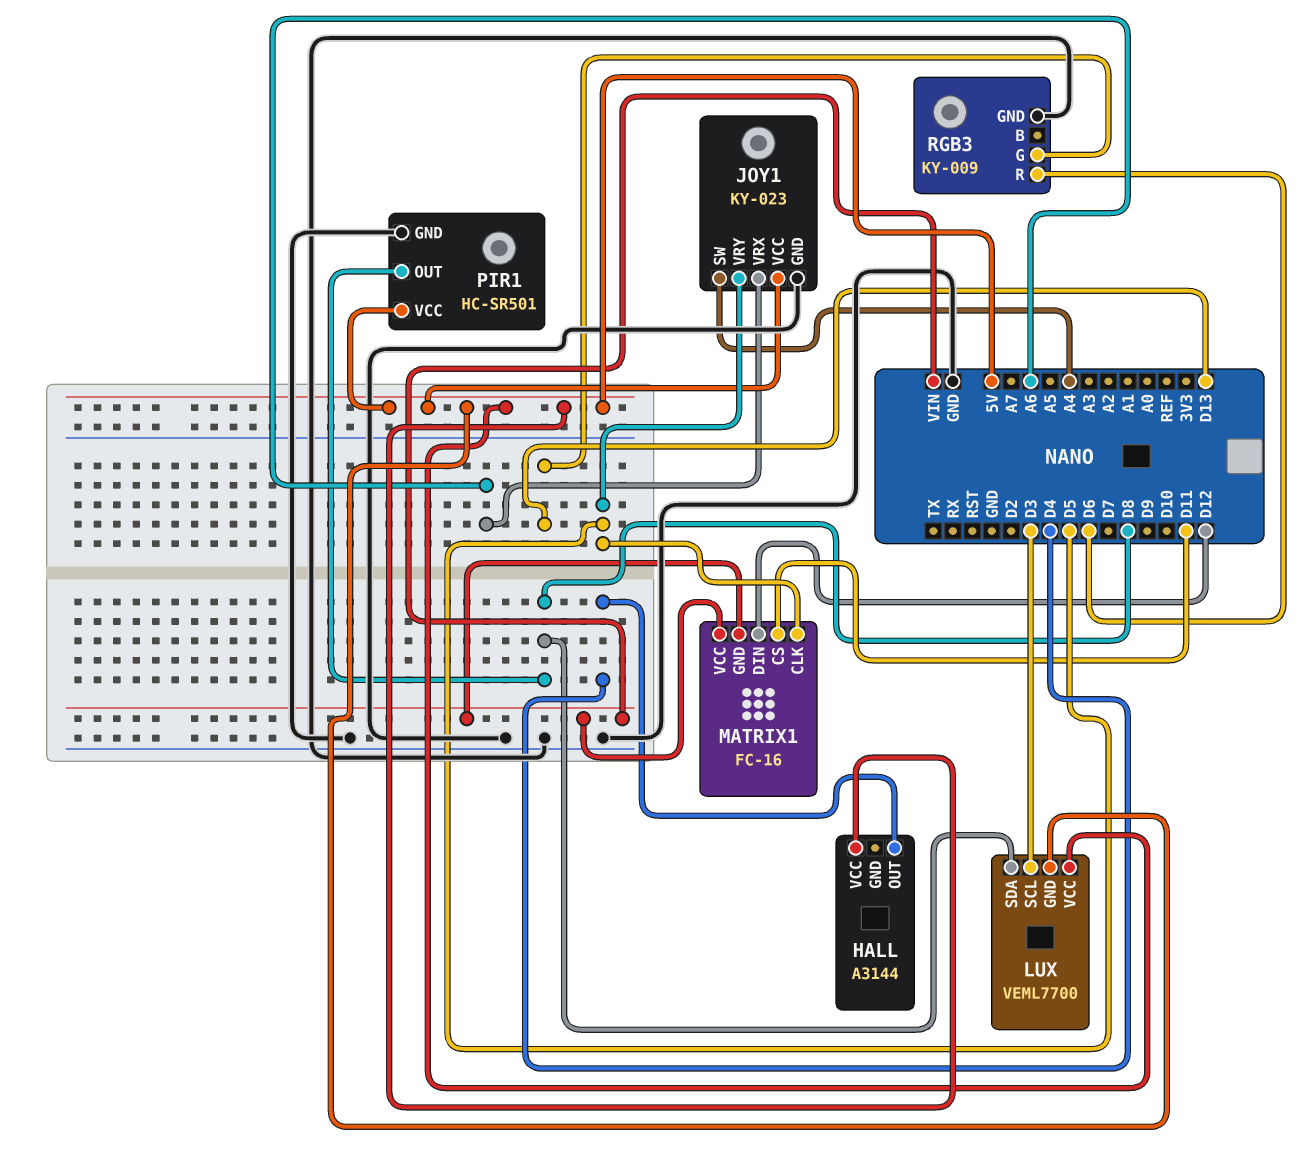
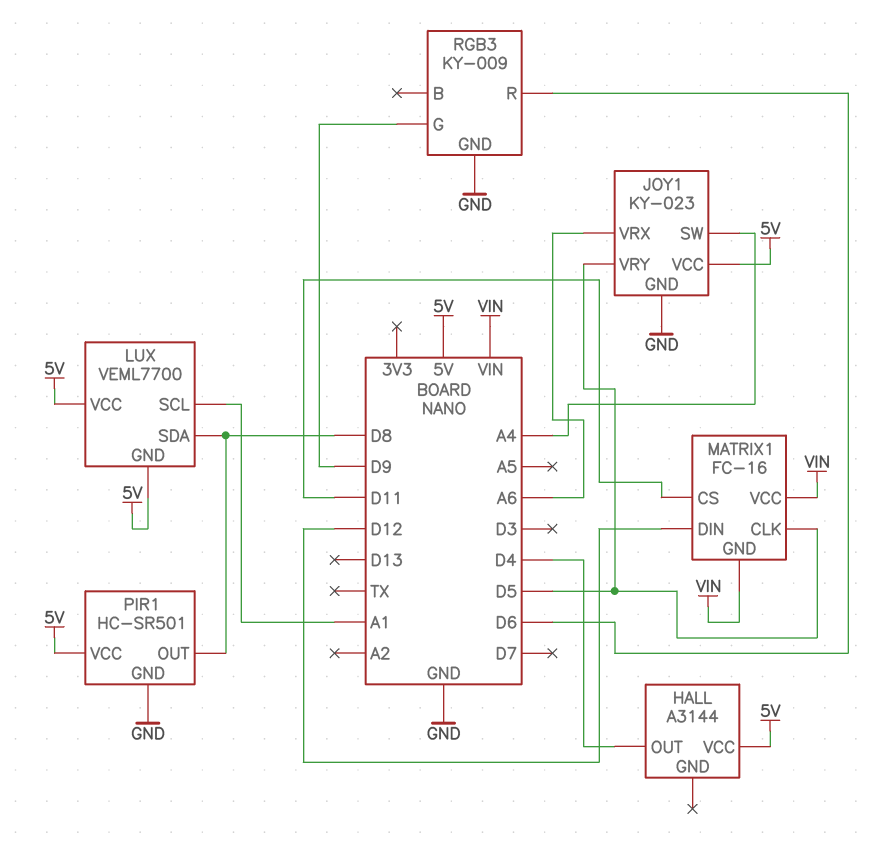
LUX pin SCL: D3 -> A1
RGB3 pin G: D13 -> D9

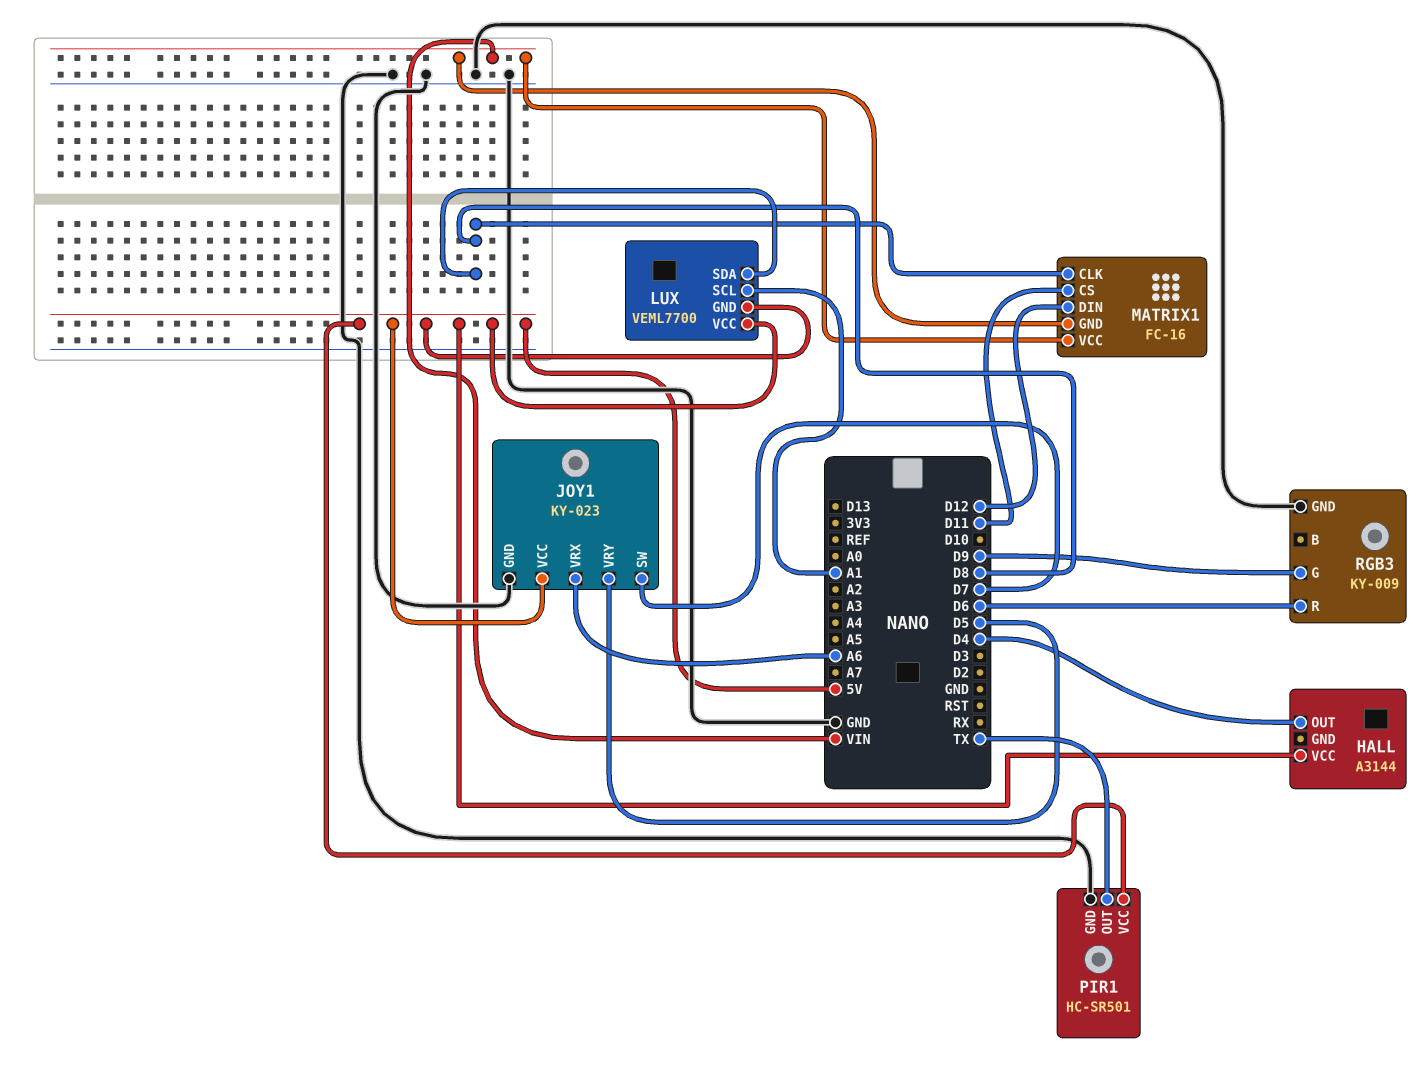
JOY1 pin SW: A4 -> D7
MATRIX1 pin CLK: D5 -> D8
PIR1 pin OUT: D8 -> TX

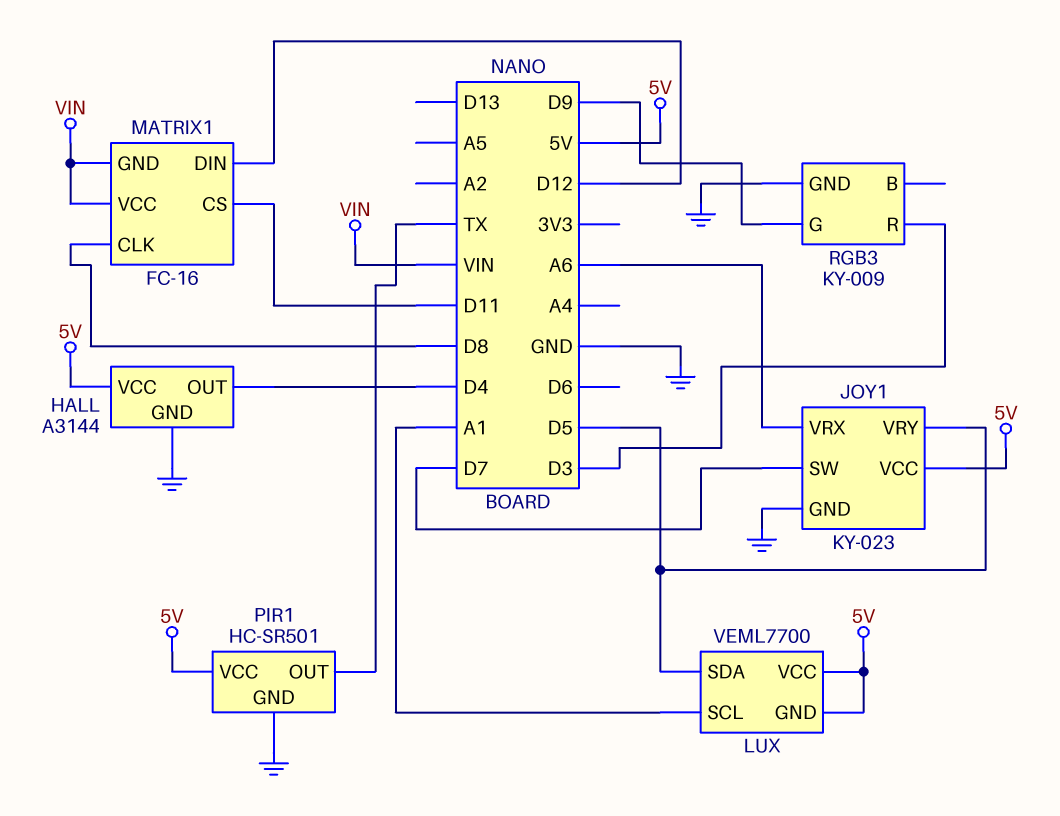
HALL pin GND: none -> GND
LUX pin SDA: D8 -> D5
RGB3 pin R: D6 -> D3

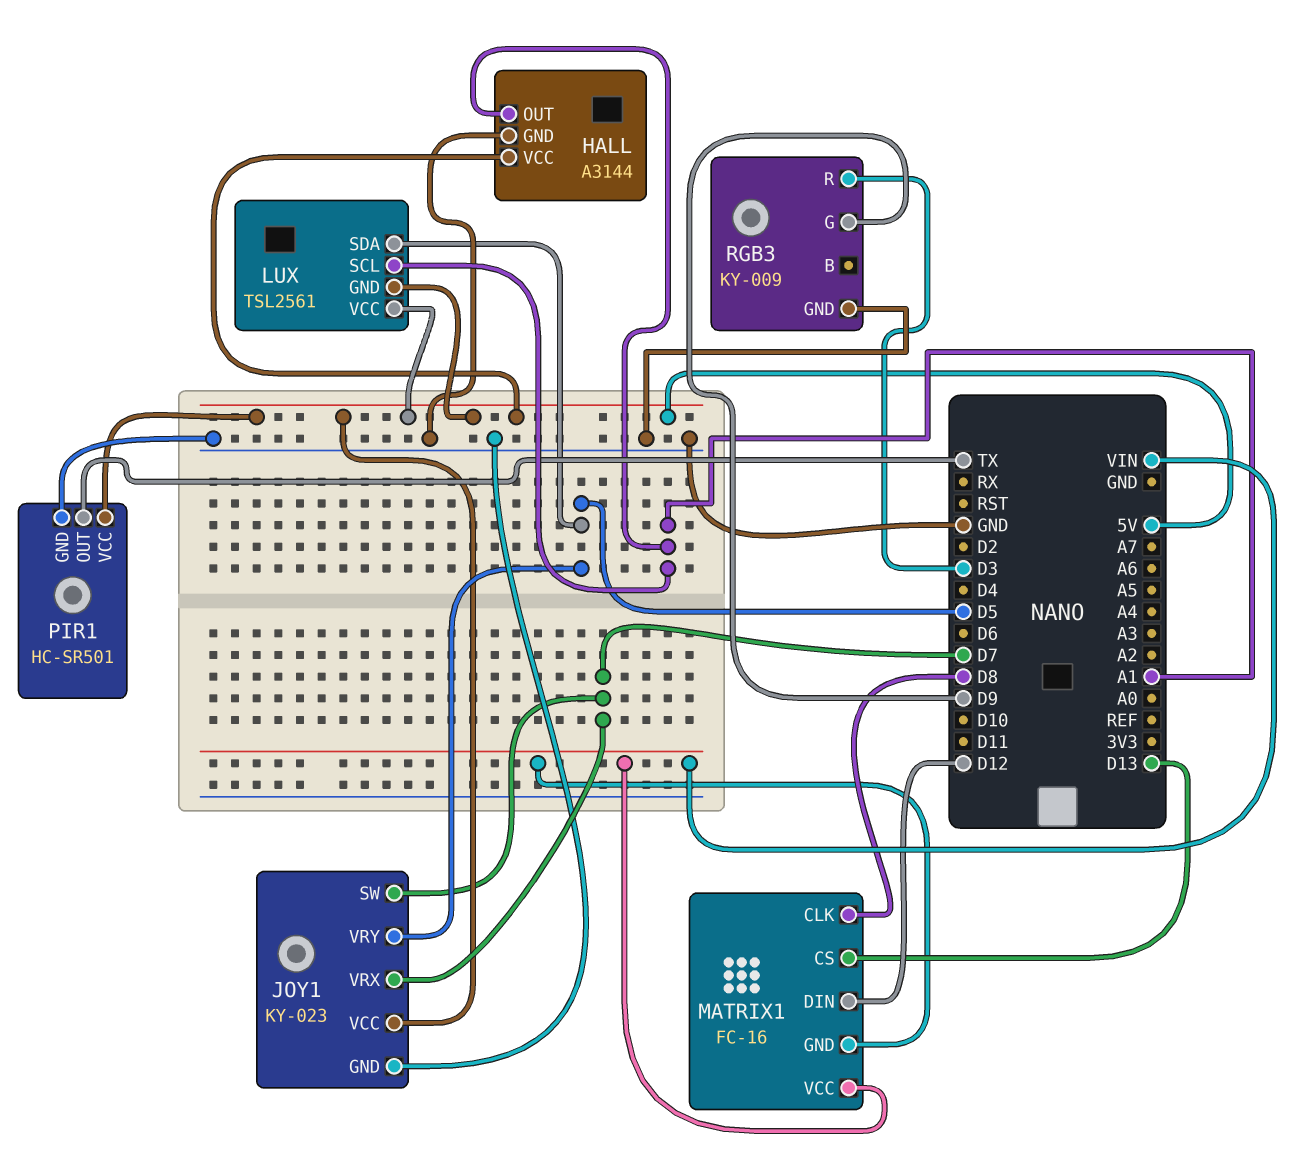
HALL pin OUT: D4 -> A1
JOY1 pin VRX: A6 -> D7
LUX: VEML7700 -> TSL2561
MATRIX1 pin CS: D11 -> D13

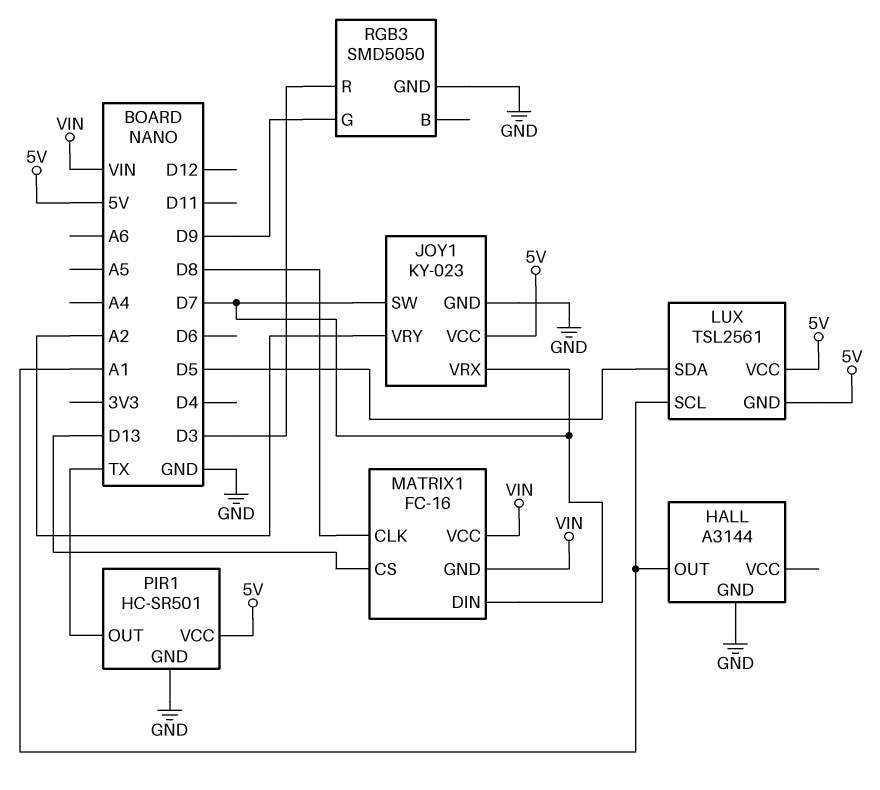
HALL pin VCC: 5V -> none
JOY1 pin VRY: D5 -> A2
MATRIX1 pin DIN: D12 -> D7
RGB3: KY-009 -> SMD5050

